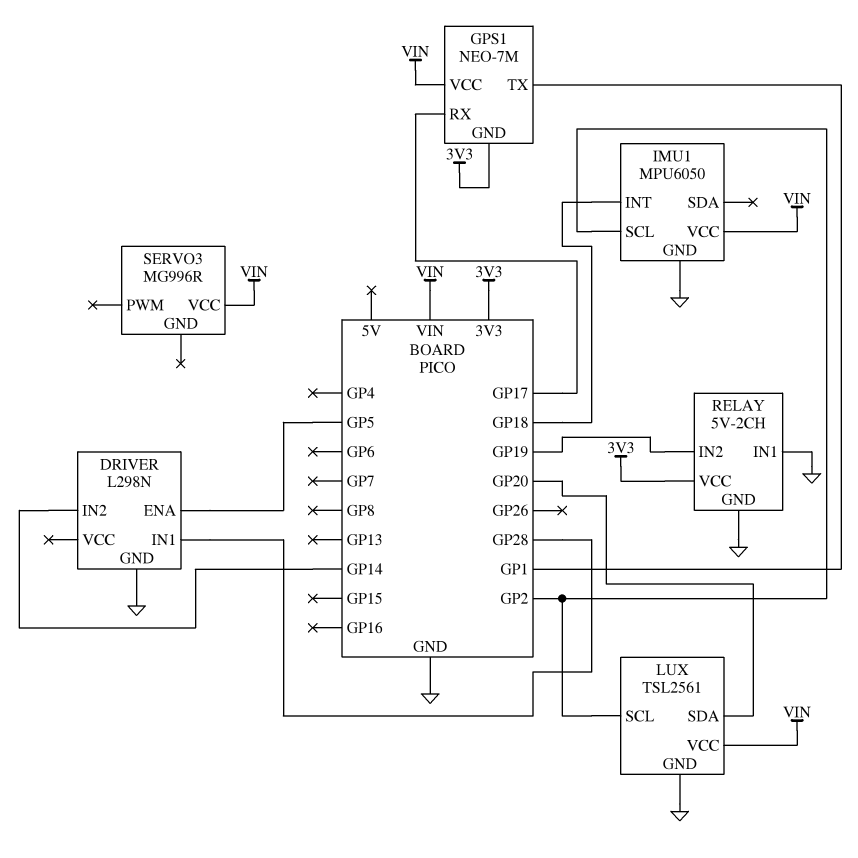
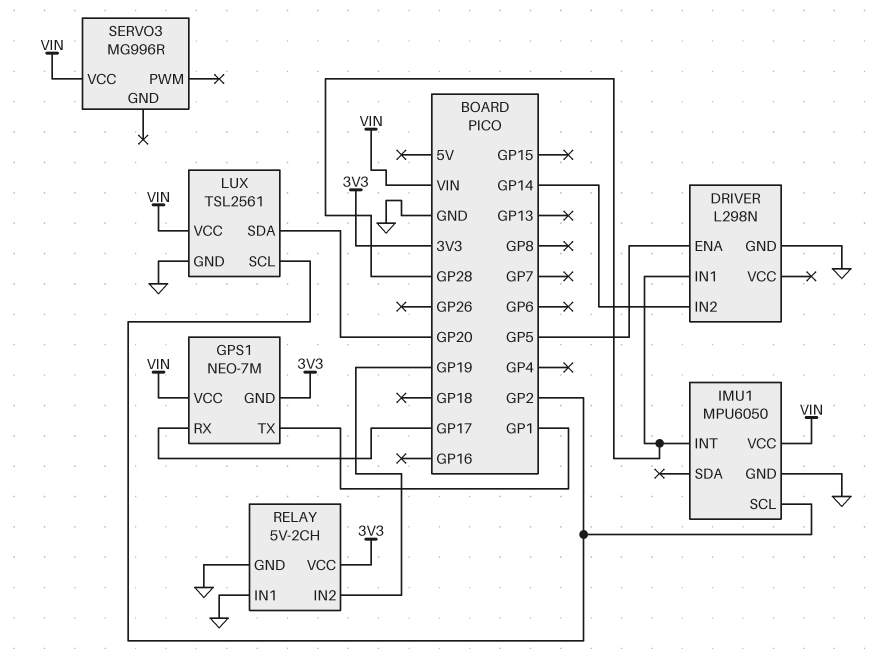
IMU1 pin INT: GP18 -> GP28

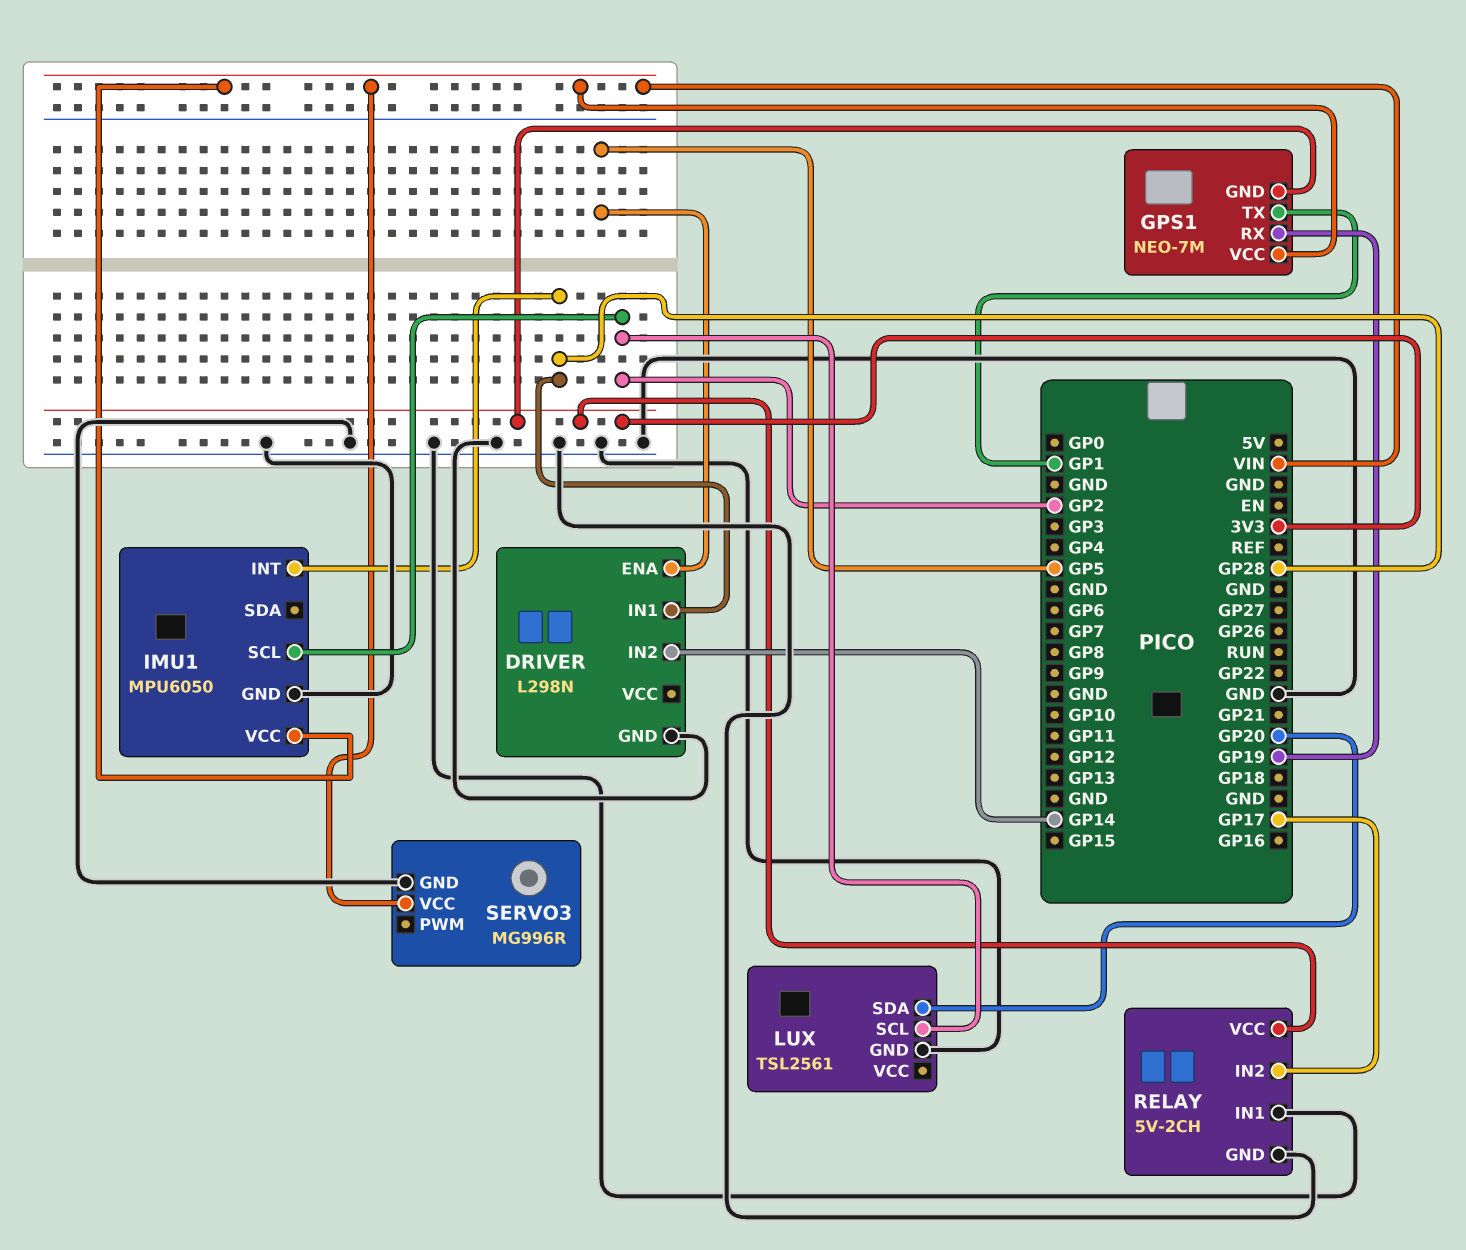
GPS1 pin RX: GP17 -> GP19
LUX pin VCC: VIN -> none
RELAY pin IN2: GP19 -> GP17
SERVO3 pin GND: none -> GND

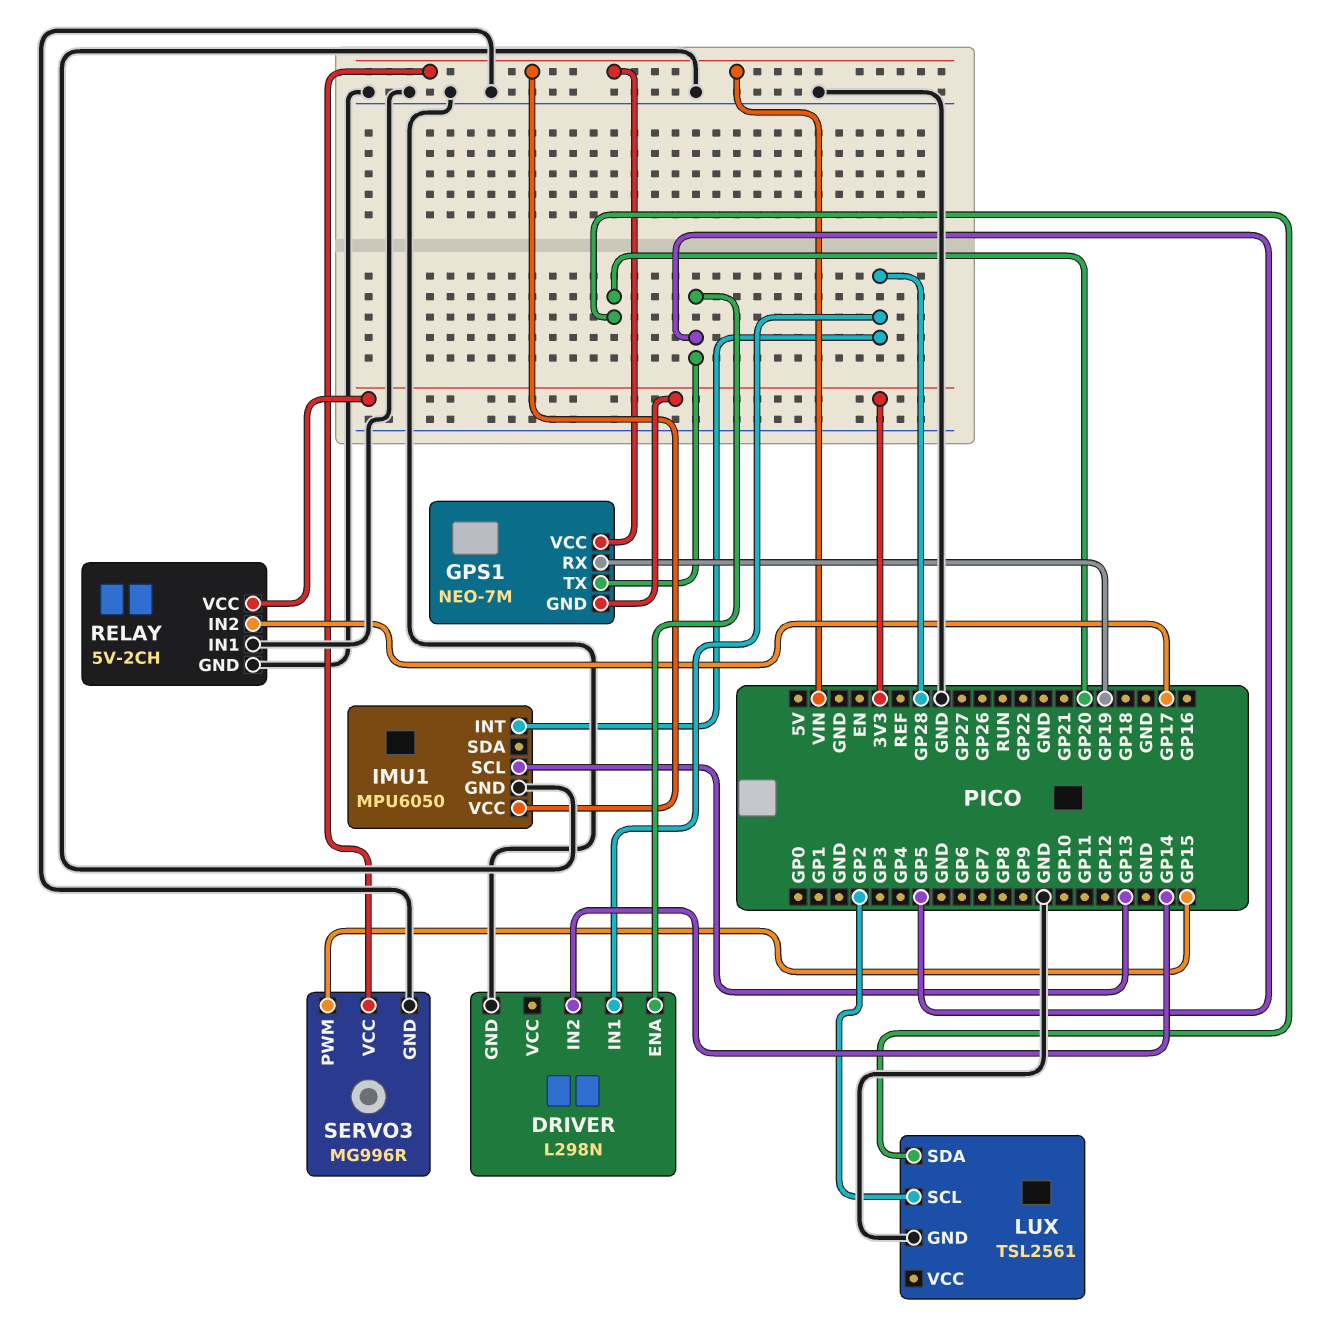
GPS1 pin TX: GP1 -> GP5
IMU1 pin SCL: GP2 -> GP13
SERVO3 pin PWM: none -> GP15

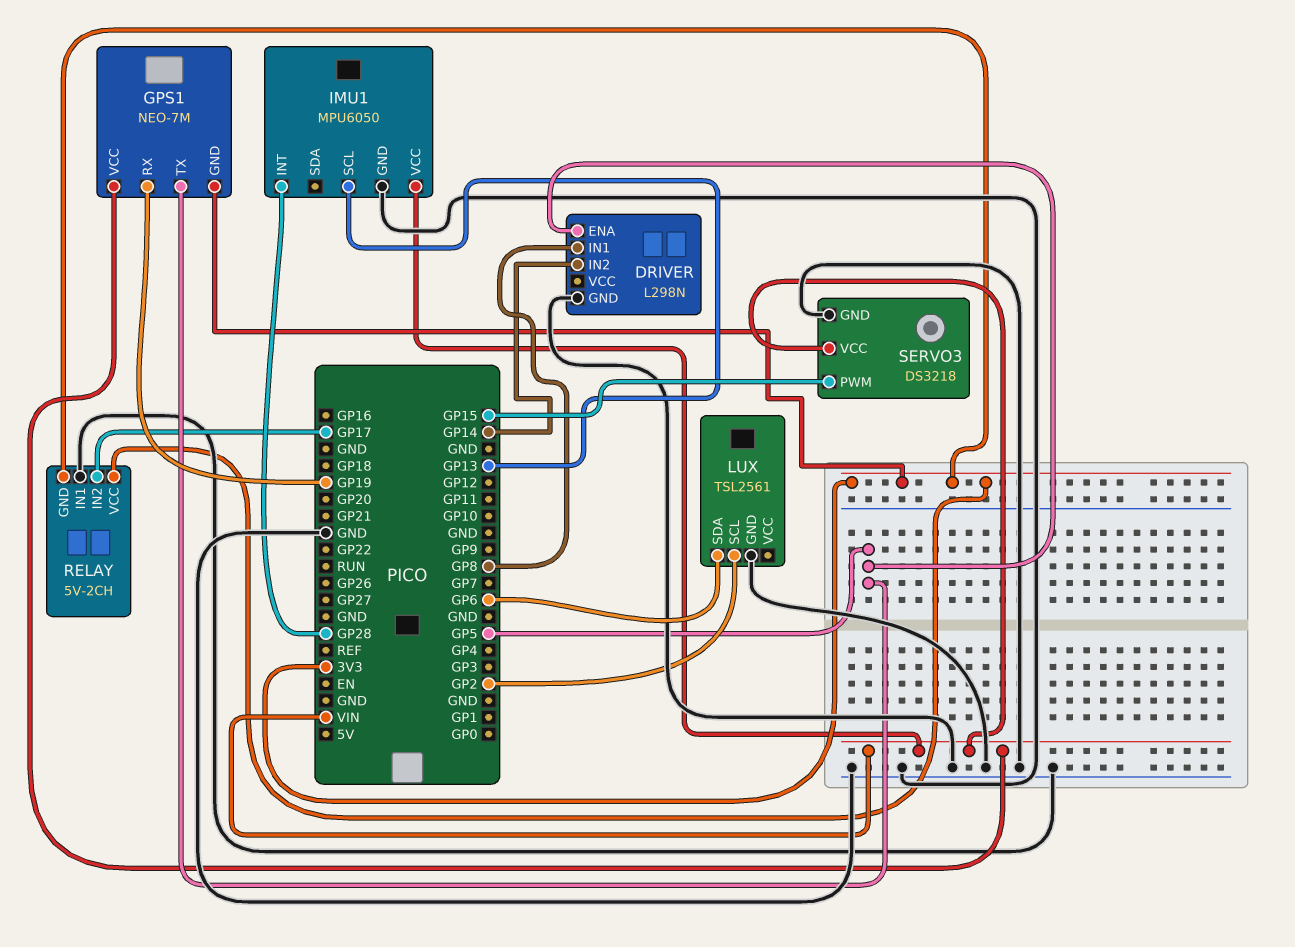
DRIVER pin IN1: GP28 -> GP8
LUX pin SDA: GP20 -> GP6
RELAY pin GND: GND -> 3V3
SERVO3: MG996R -> DS3218

